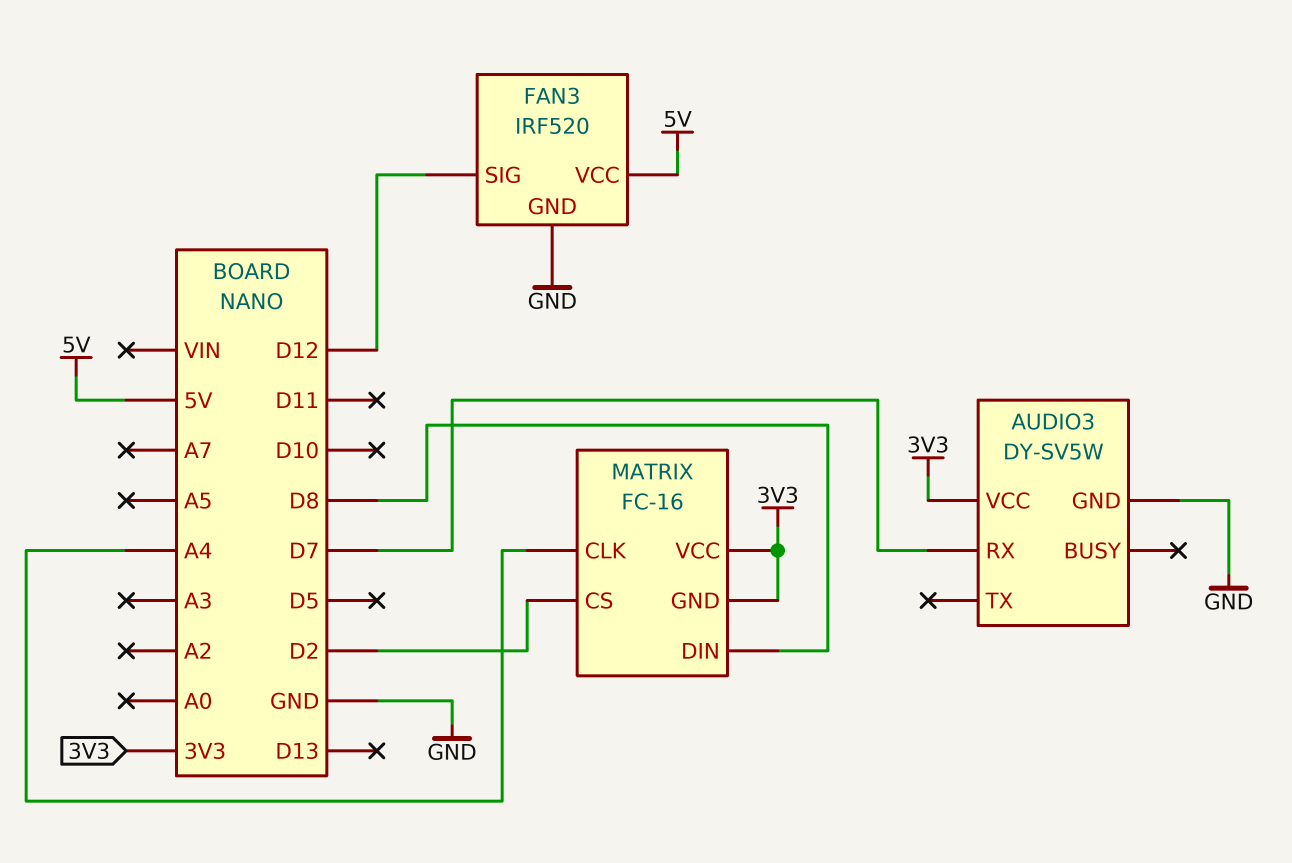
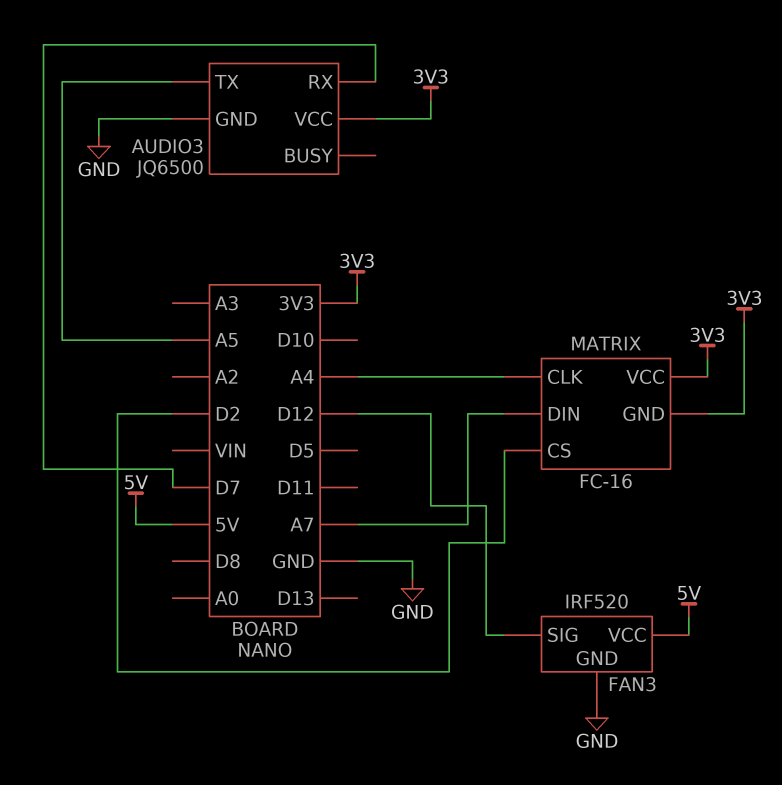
AUDIO3: DY-SV5W -> JQ6500
AUDIO3 pin TX: none -> A5
MATRIX pin DIN: D8 -> A7

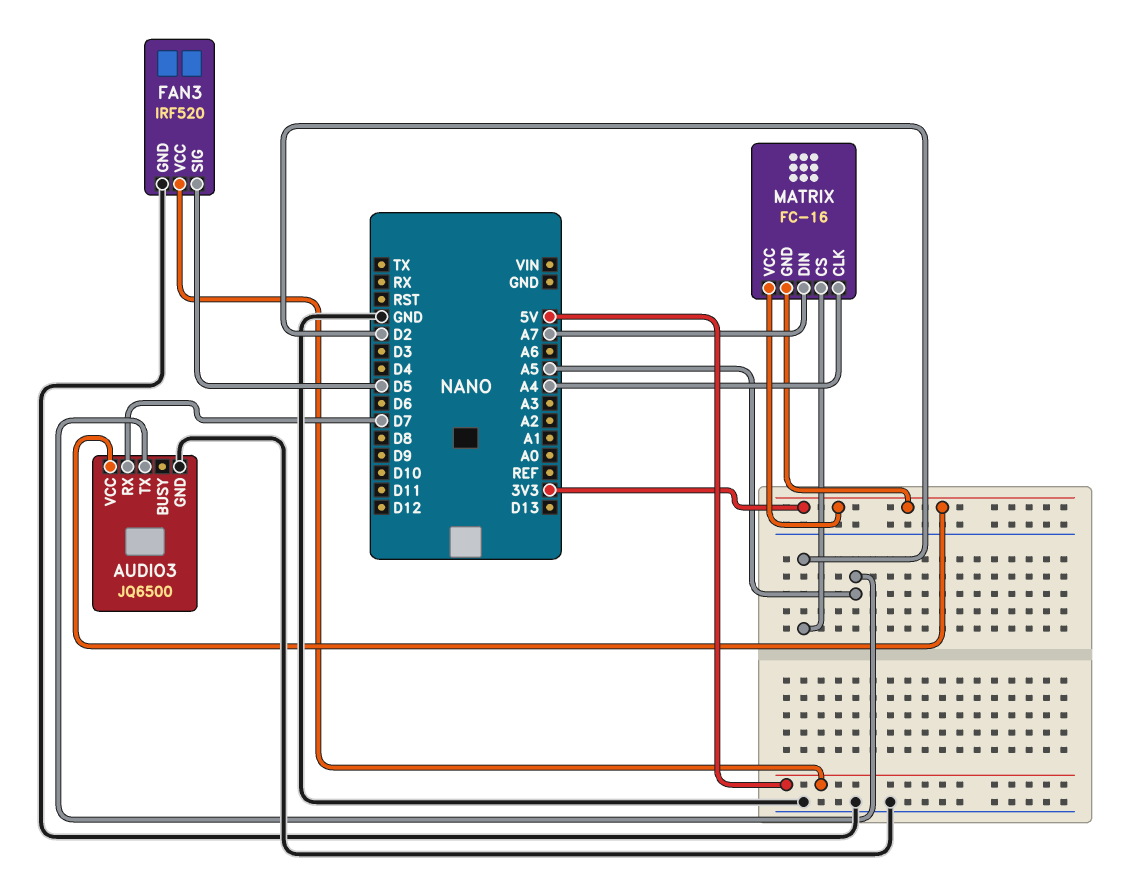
FAN3 pin SIG: D12 -> D5

